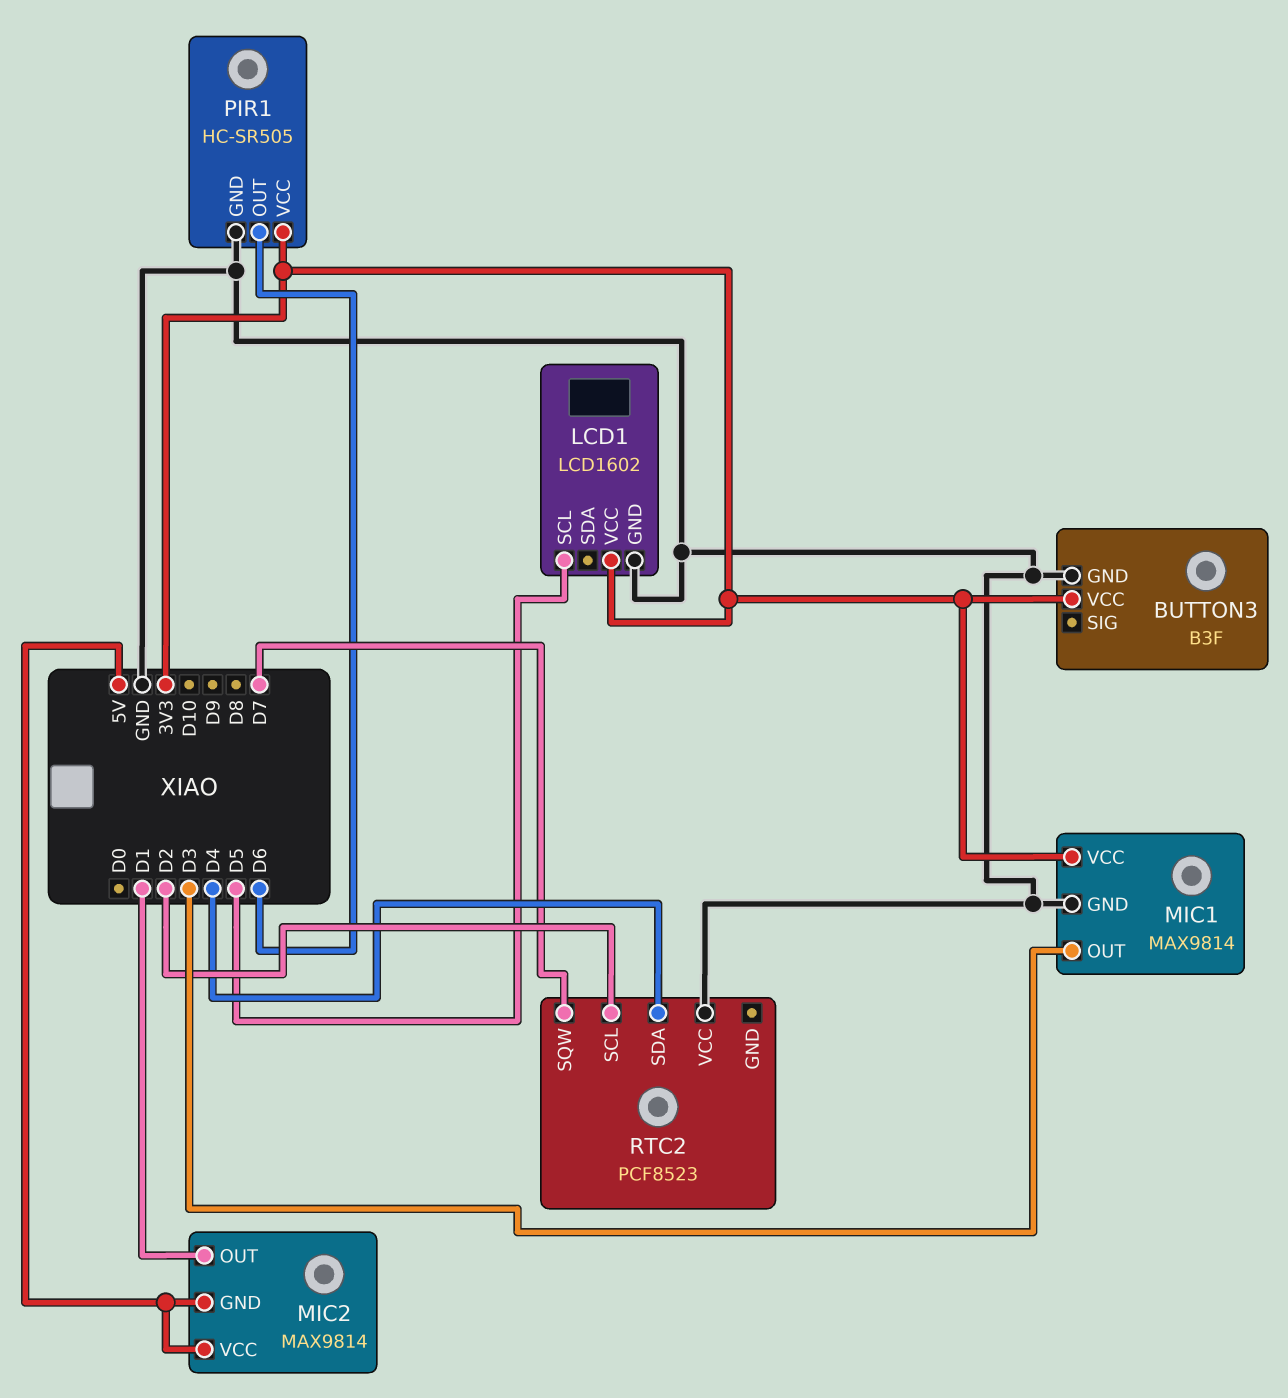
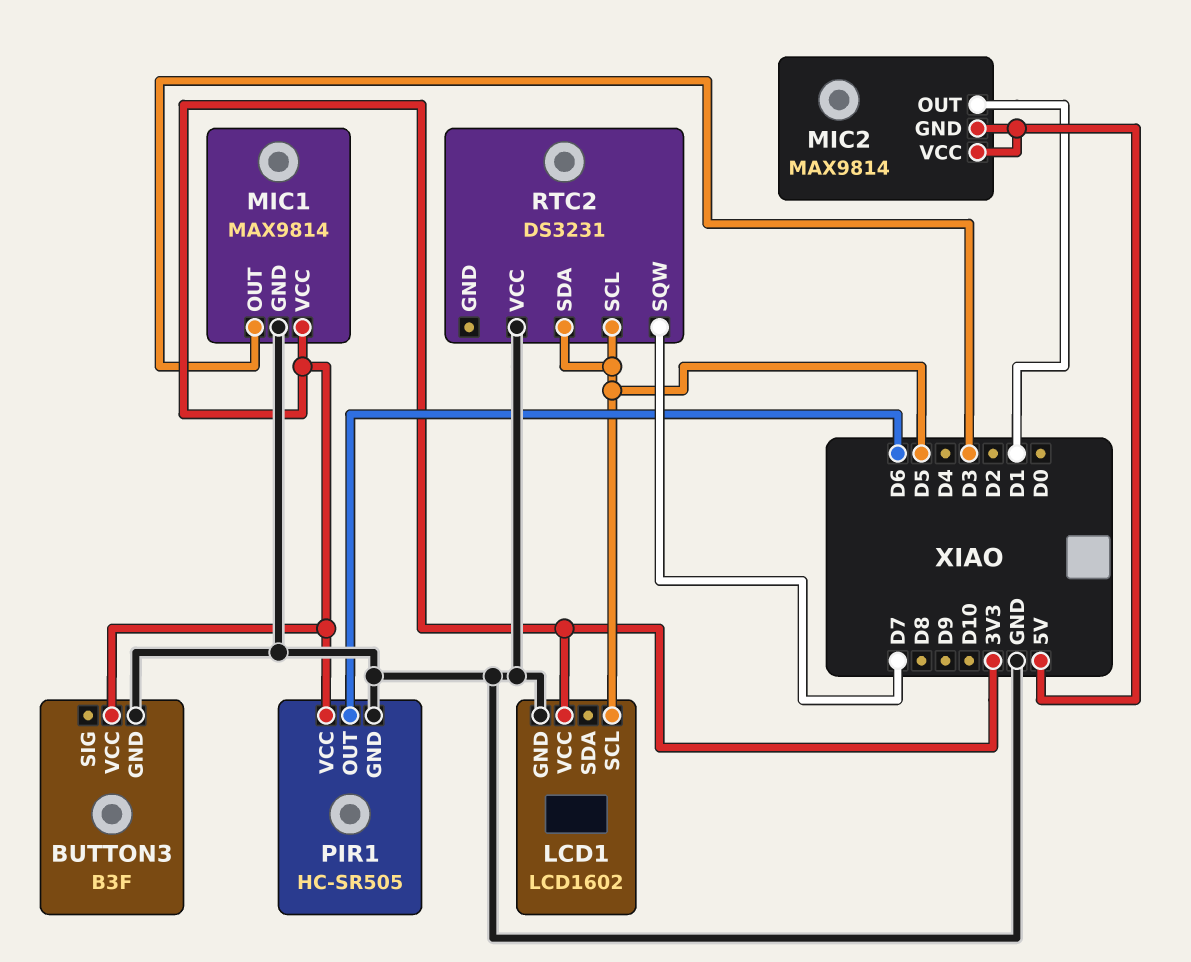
RTC2: PCF8523 -> DS3231
RTC2 pin SCL: D2 -> D5
RTC2 pin SDA: D4 -> D5

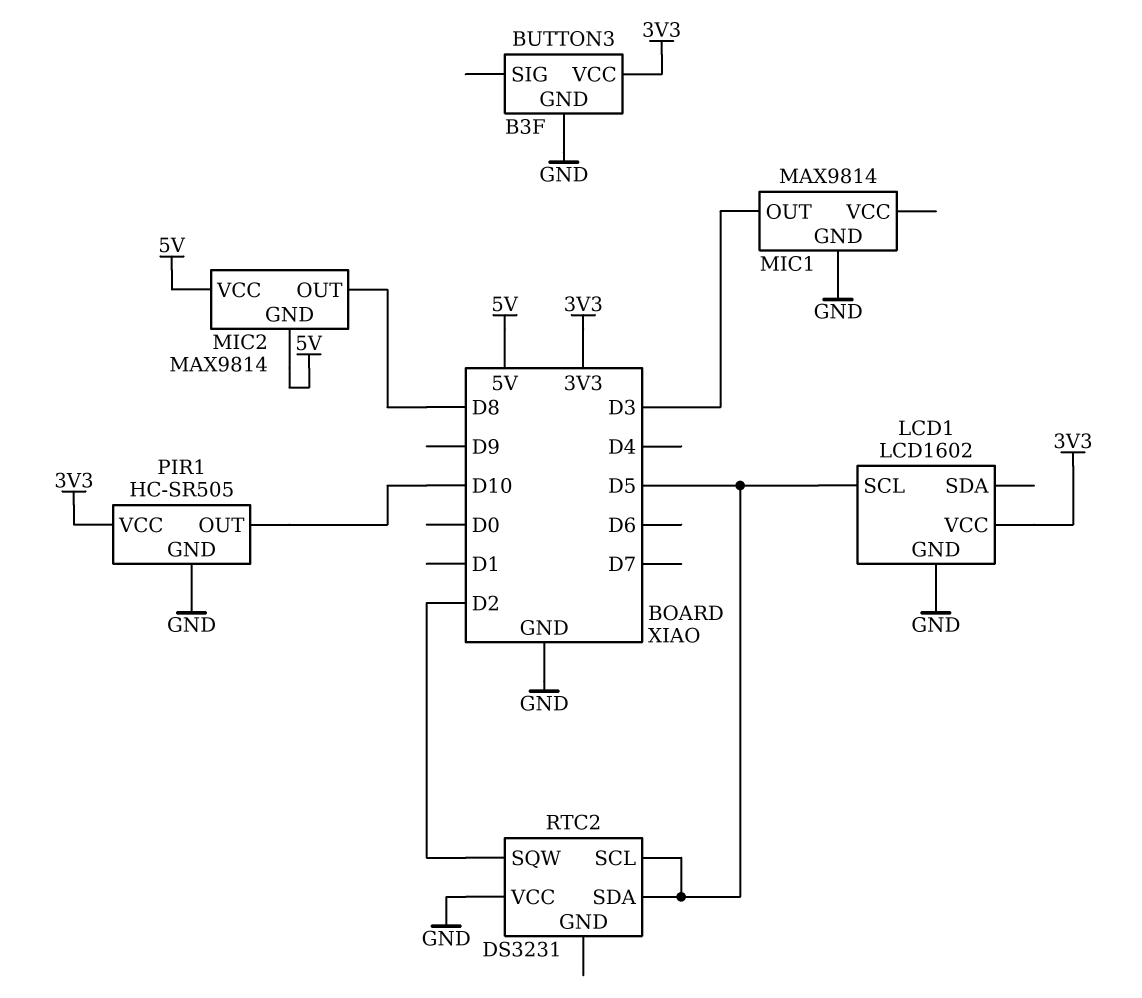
MIC1 pin VCC: 3V3 -> none
MIC2 pin OUT: D1 -> D8
PIR1 pin OUT: D6 -> D10
RTC2 pin SQW: D7 -> D2

